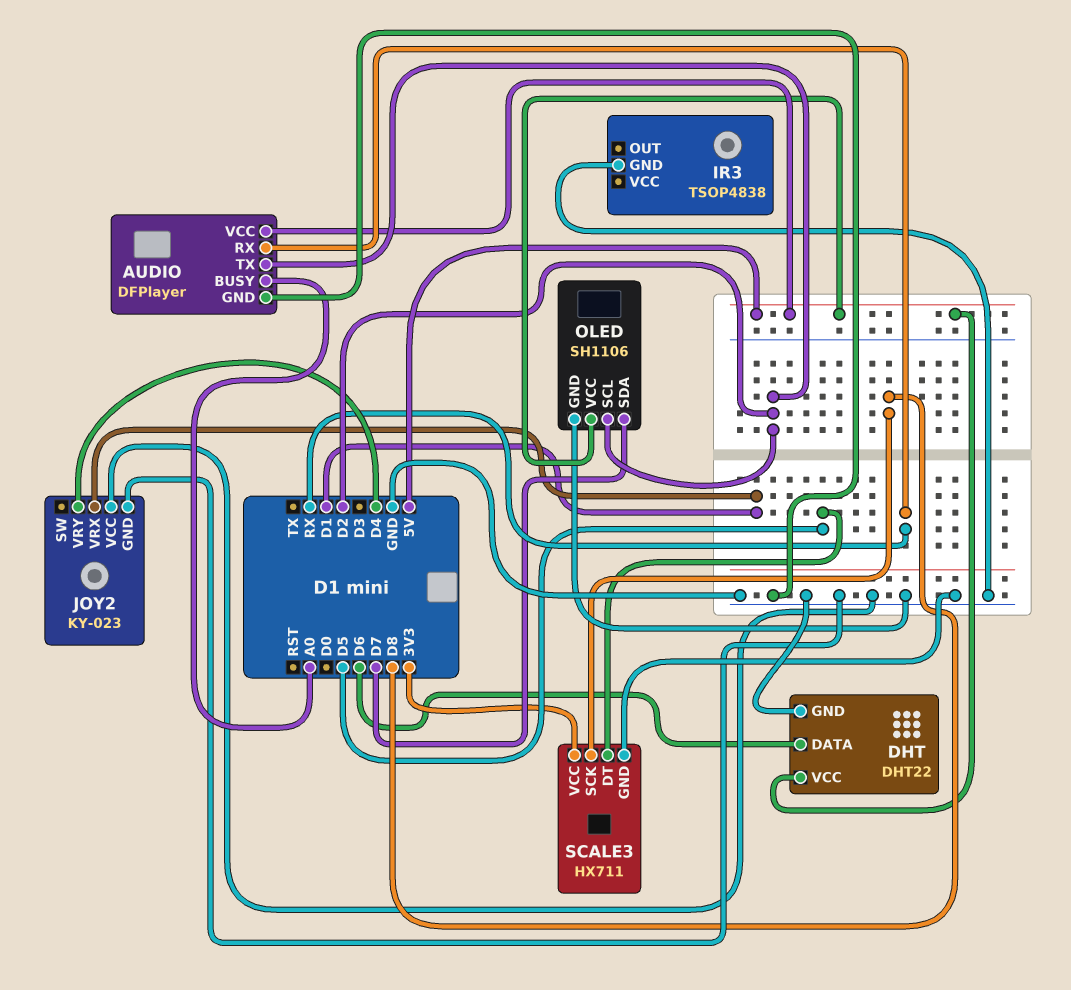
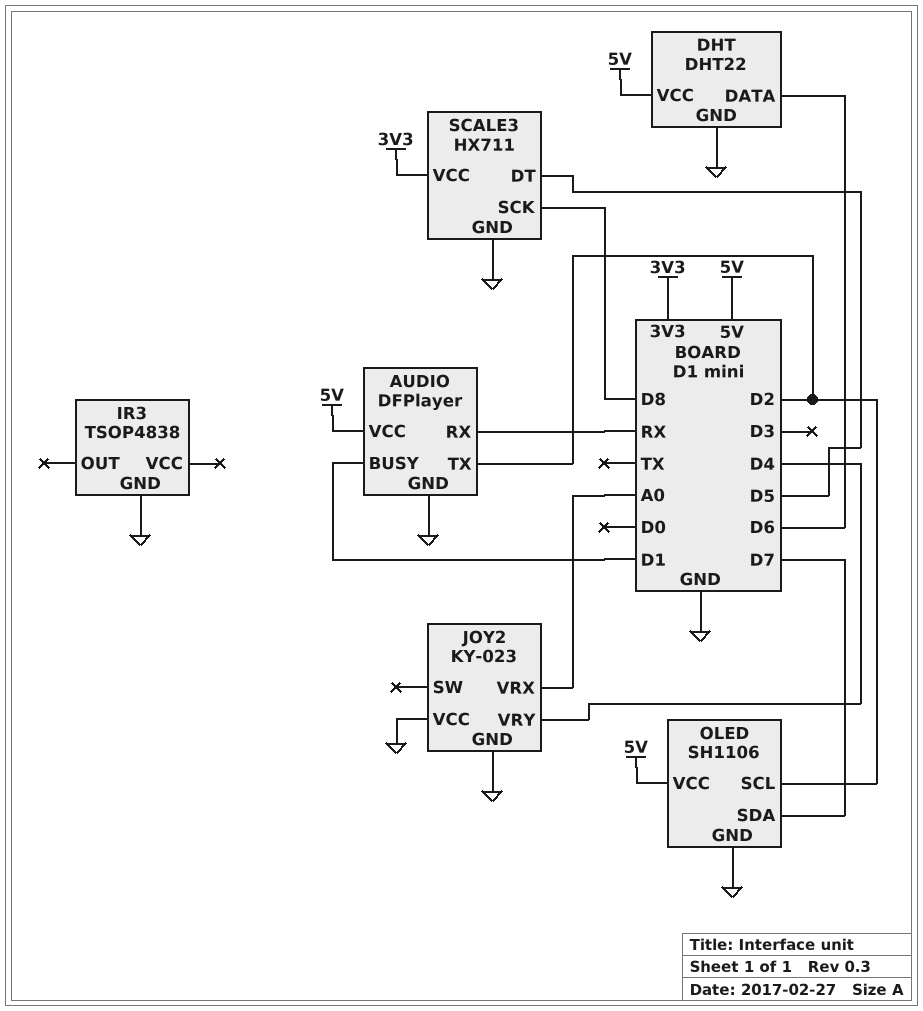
AUDIO pin BUSY: A0 -> D1
JOY2 pin VRX: D1 -> A0

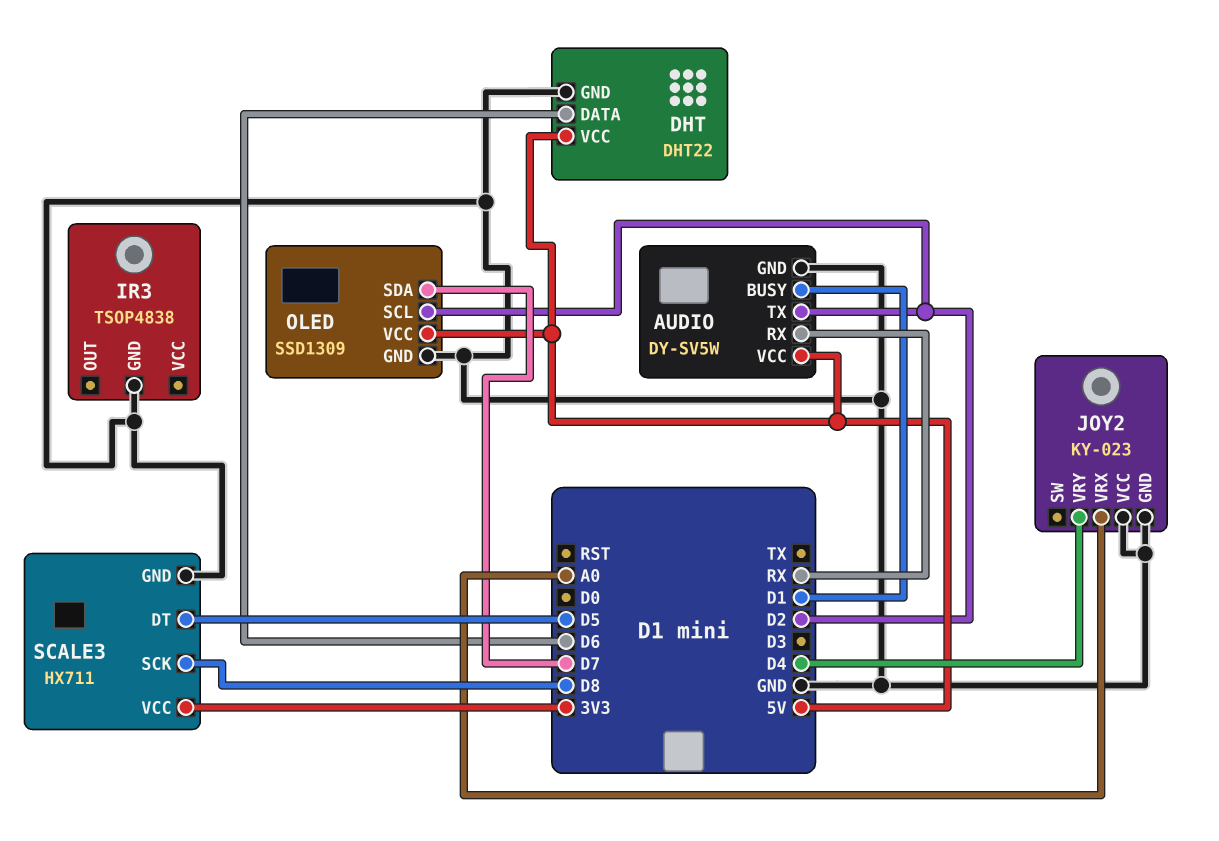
AUDIO: DFPlayer -> DY-SV5W
OLED: SH1106 -> SSD1309

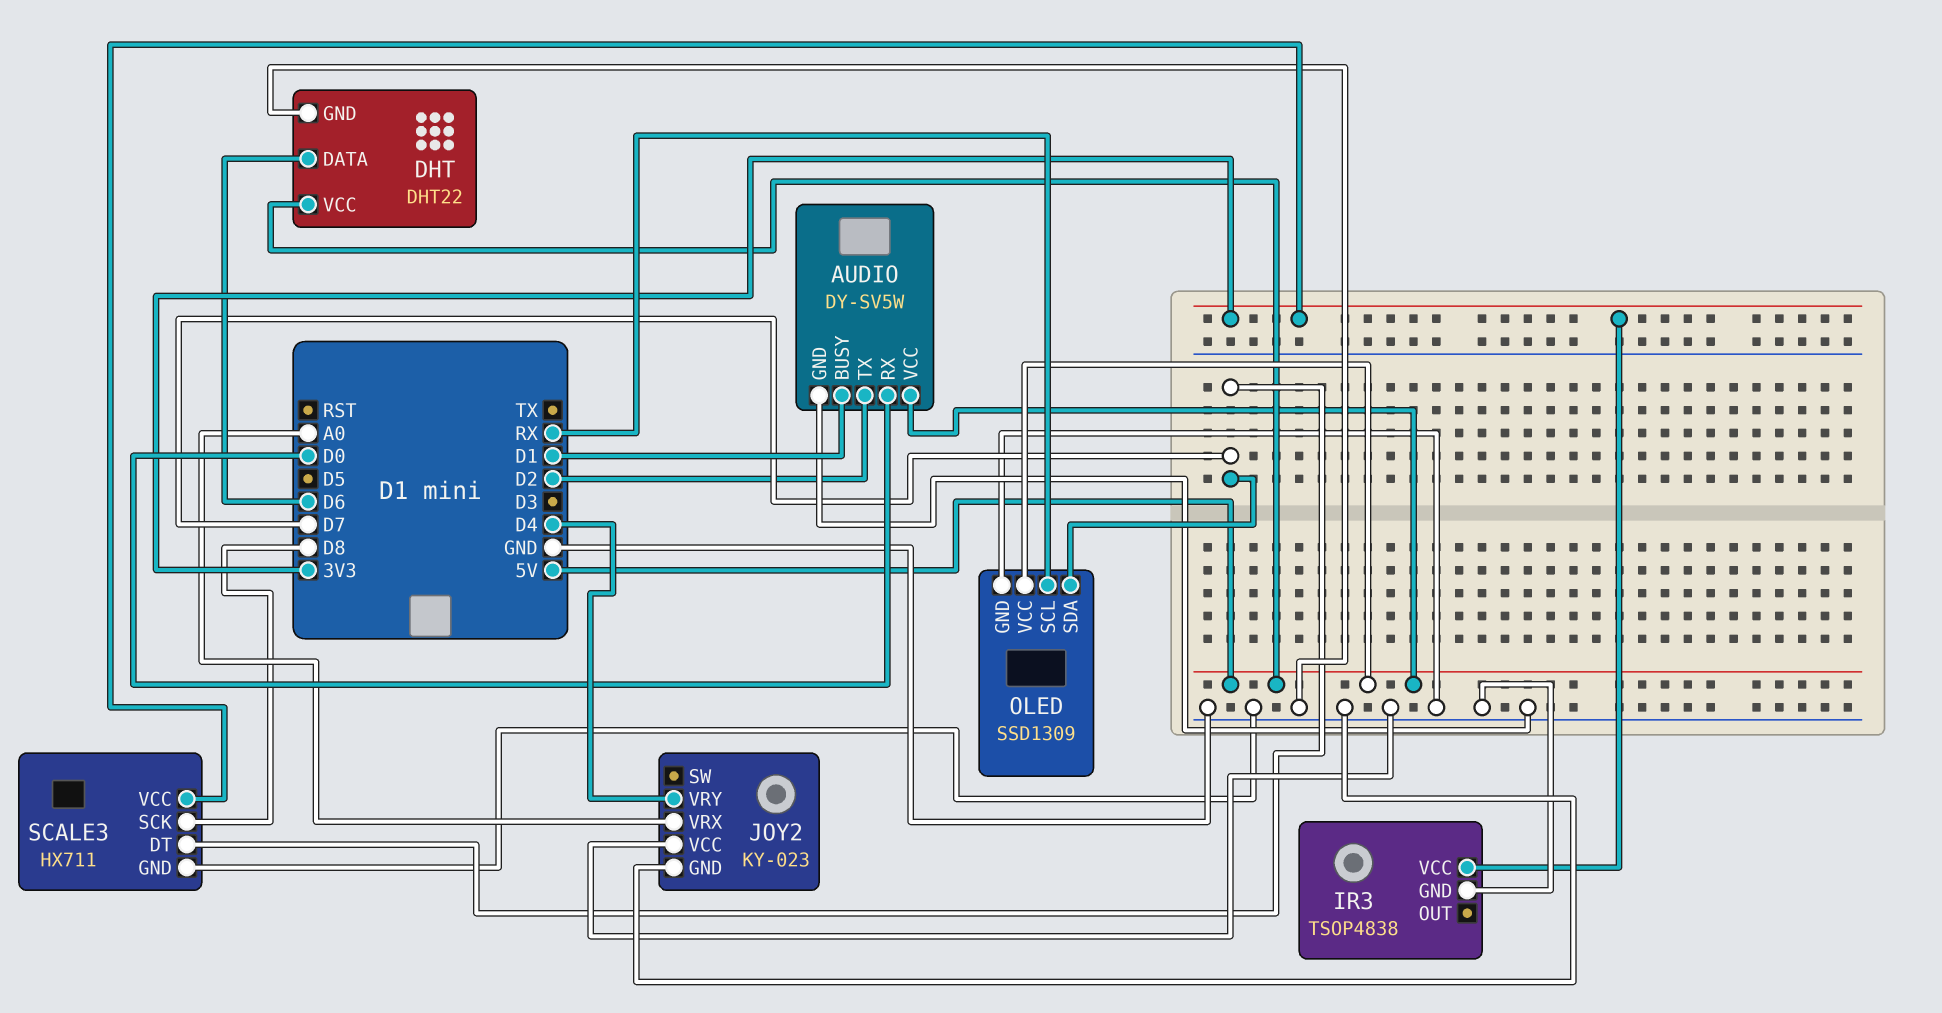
AUDIO pin RX: RX -> D0
IR3 pin VCC: none -> 3V3
OLED pin SCL: D2 -> RX
SCALE3 pin DT: D5 -> D7

